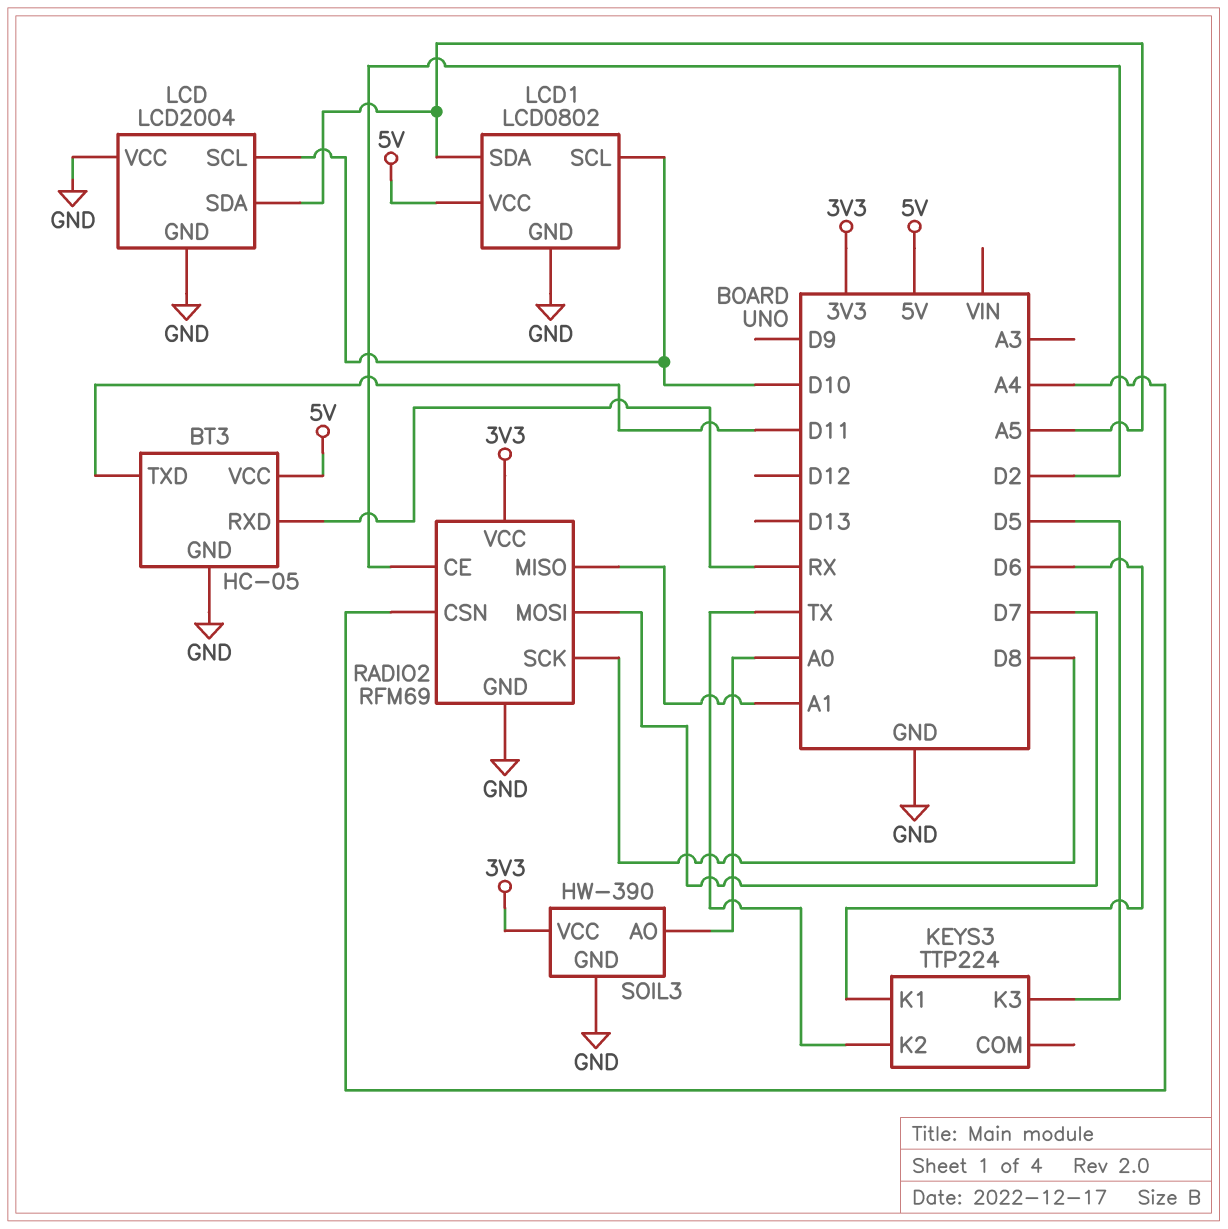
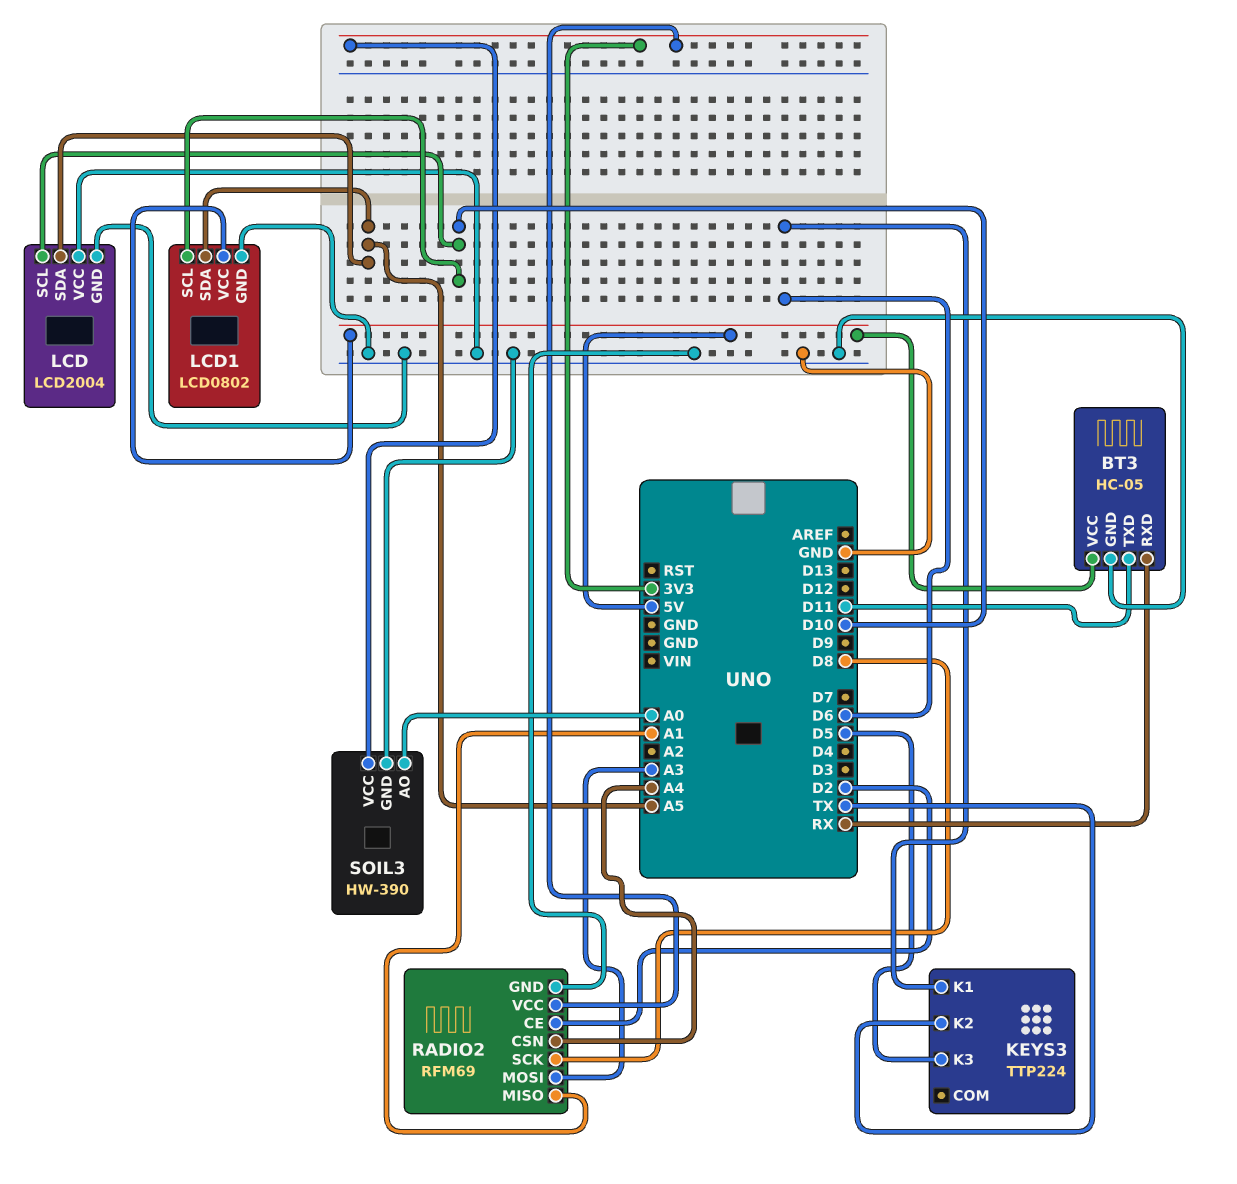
RADIO2 pin MOSI: D7 -> A3

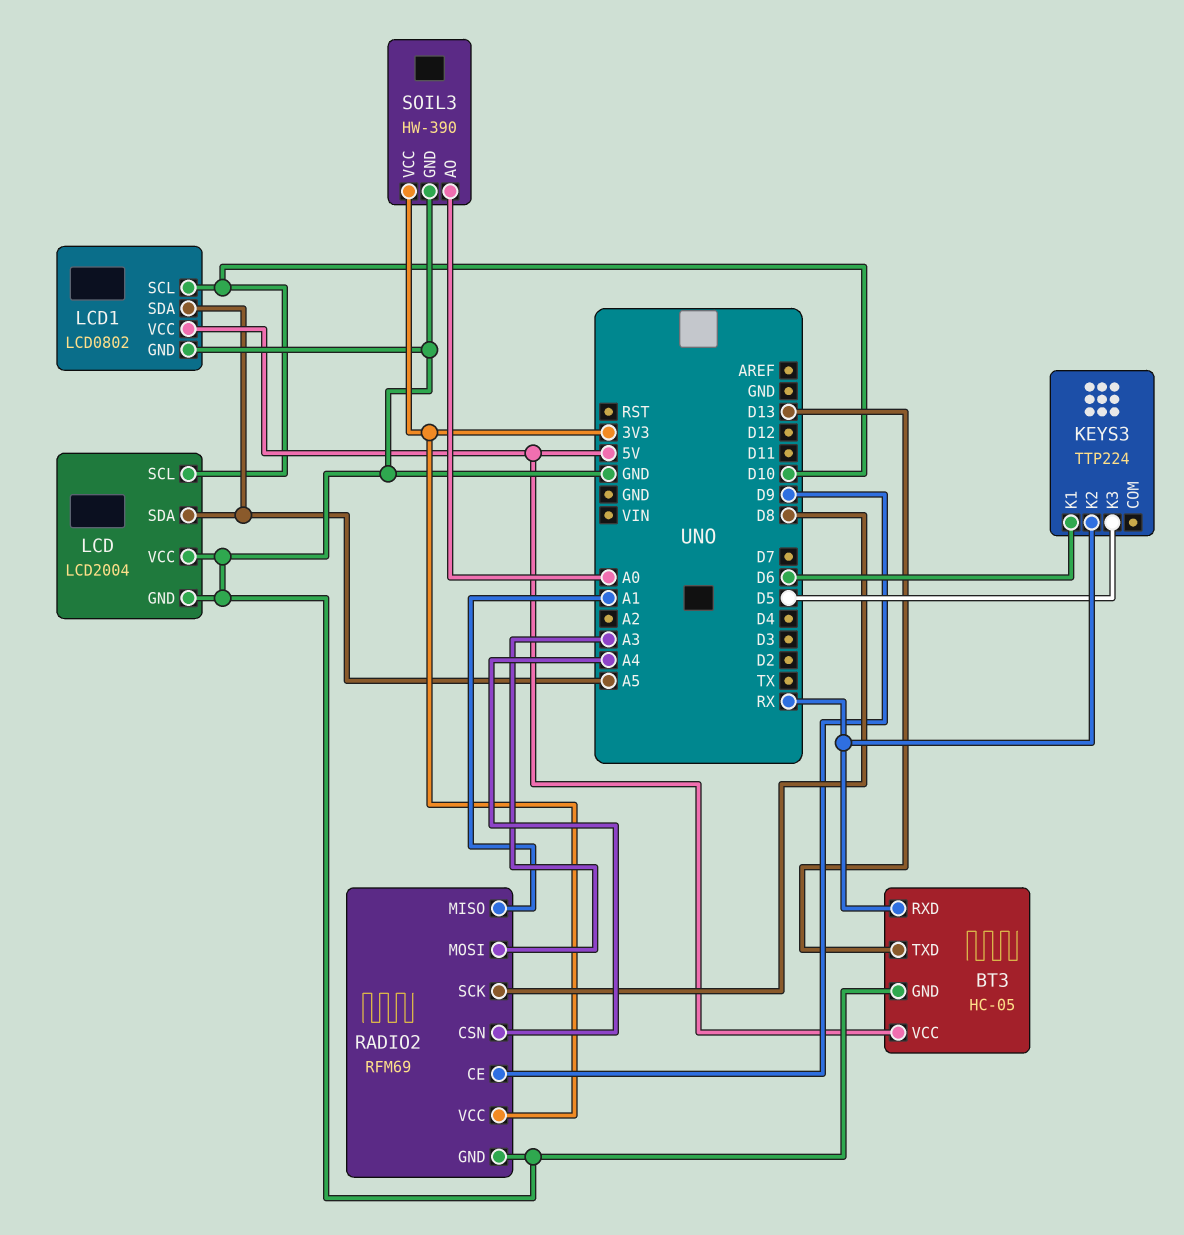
BT3 pin TXD: D11 -> D13
KEYS3 pin K2: TX -> RX
RADIO2 pin CE: D2 -> D9

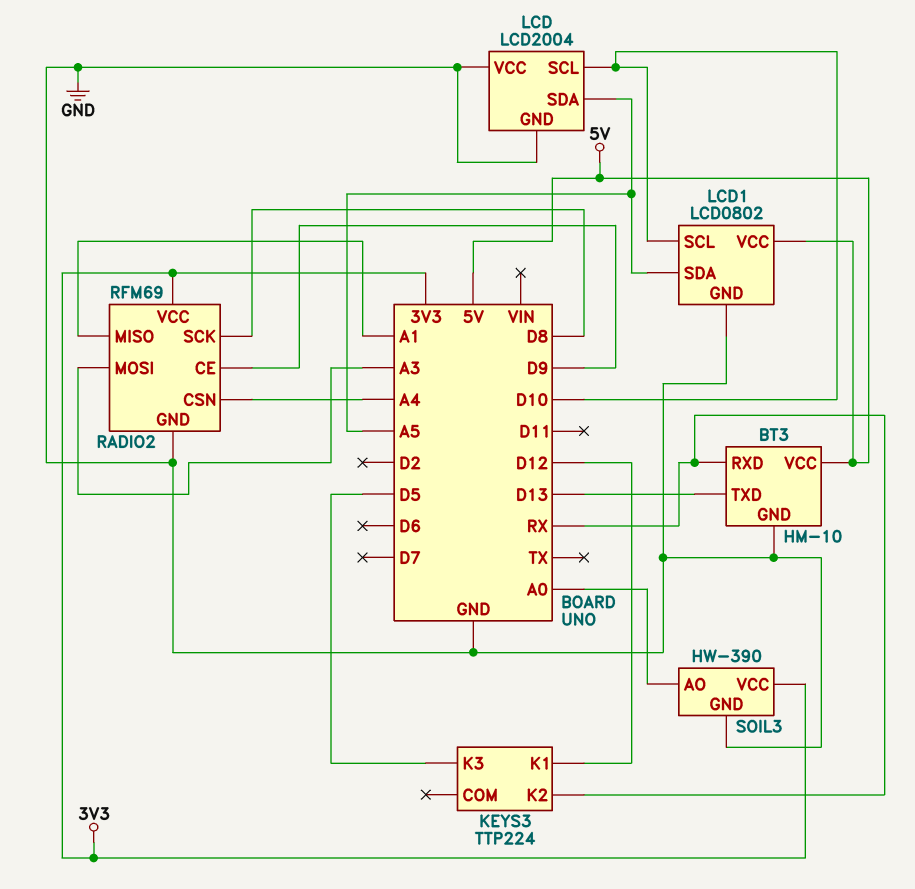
BT3: HC-05 -> HM-10
KEYS3 pin K1: D6 -> D12

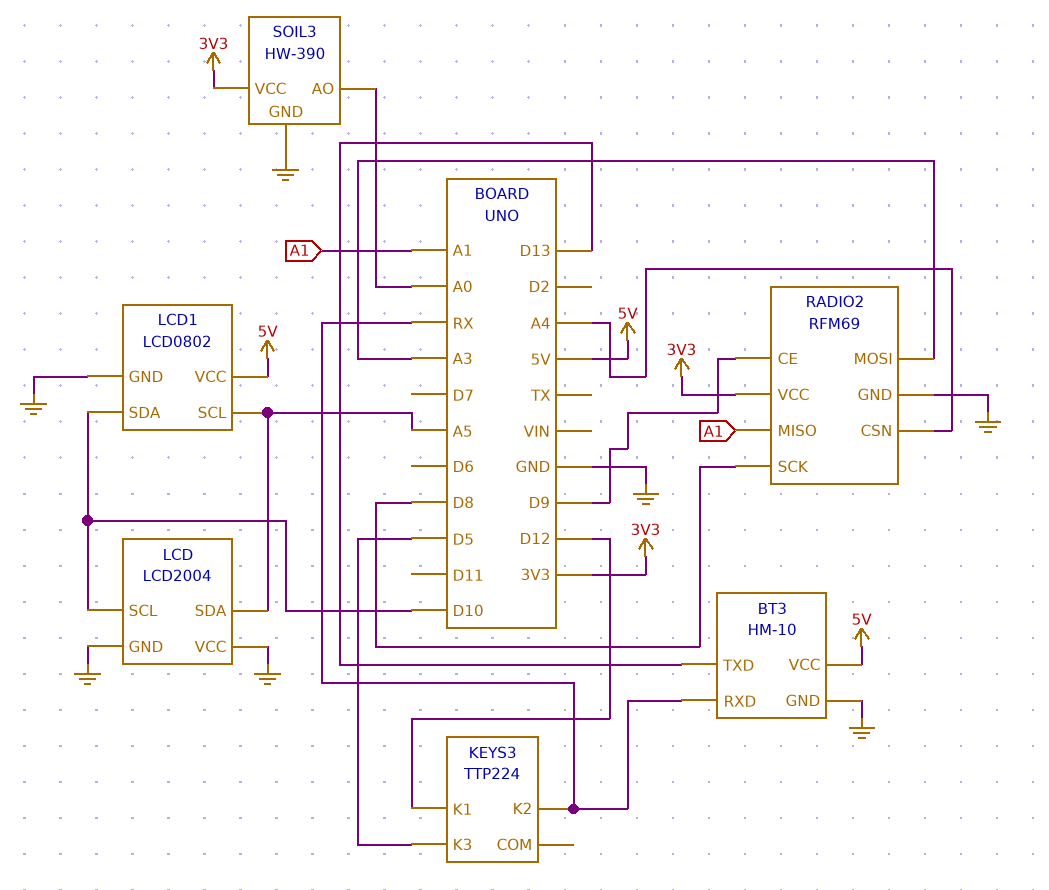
LCD1 pin SCL: D10 -> A5
LCD1 pin SDA: A5 -> D10

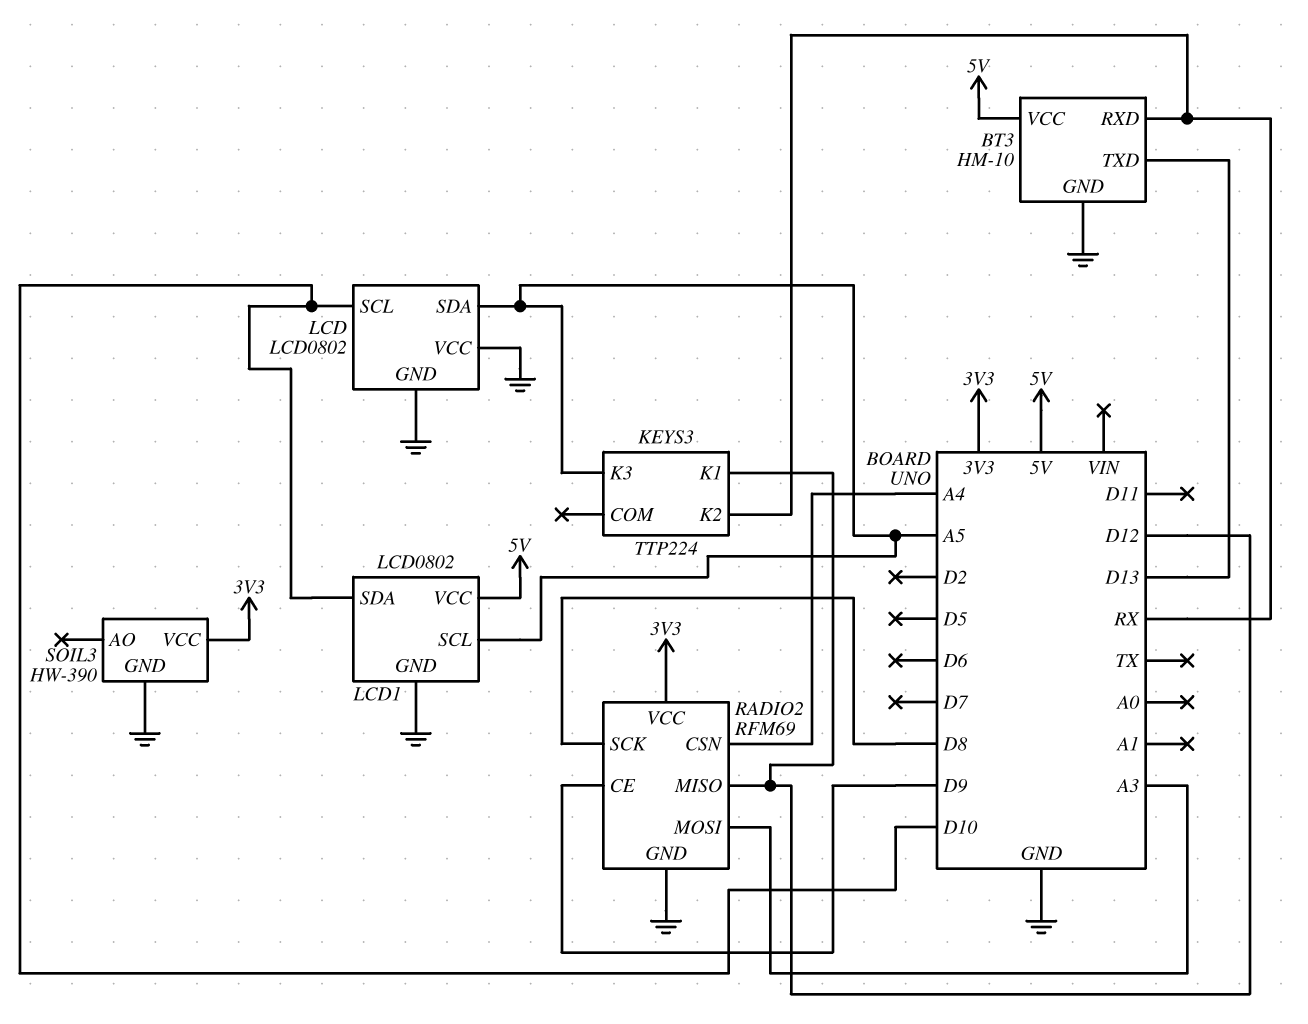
KEYS3 pin K3: D5 -> A5
LCD: LCD2004 -> LCD0802
RADIO2 pin MISO: A1 -> D12
SOIL3 pin AO: A0 -> none

